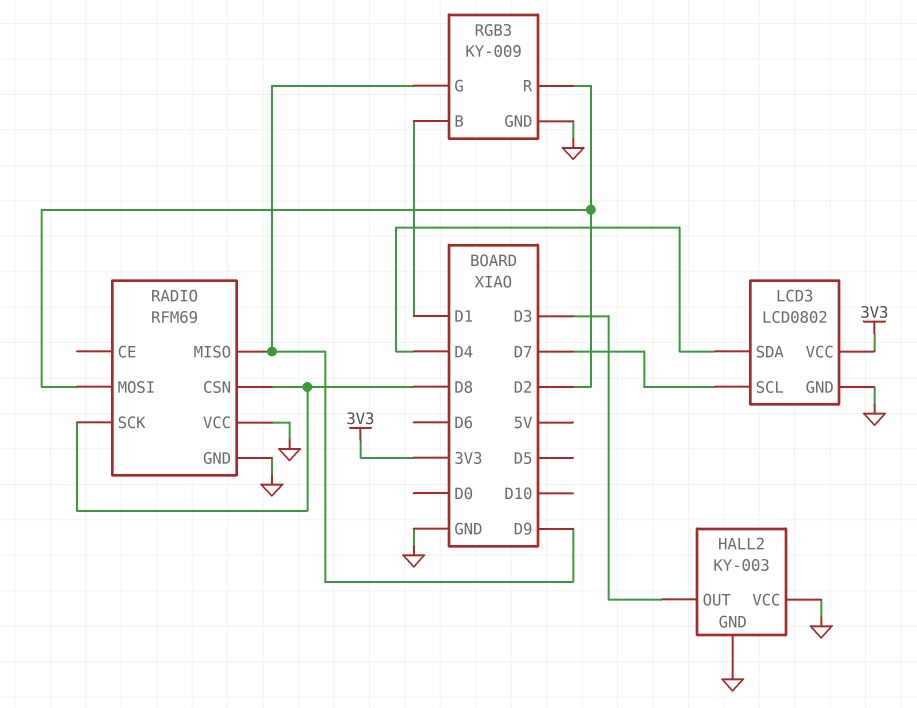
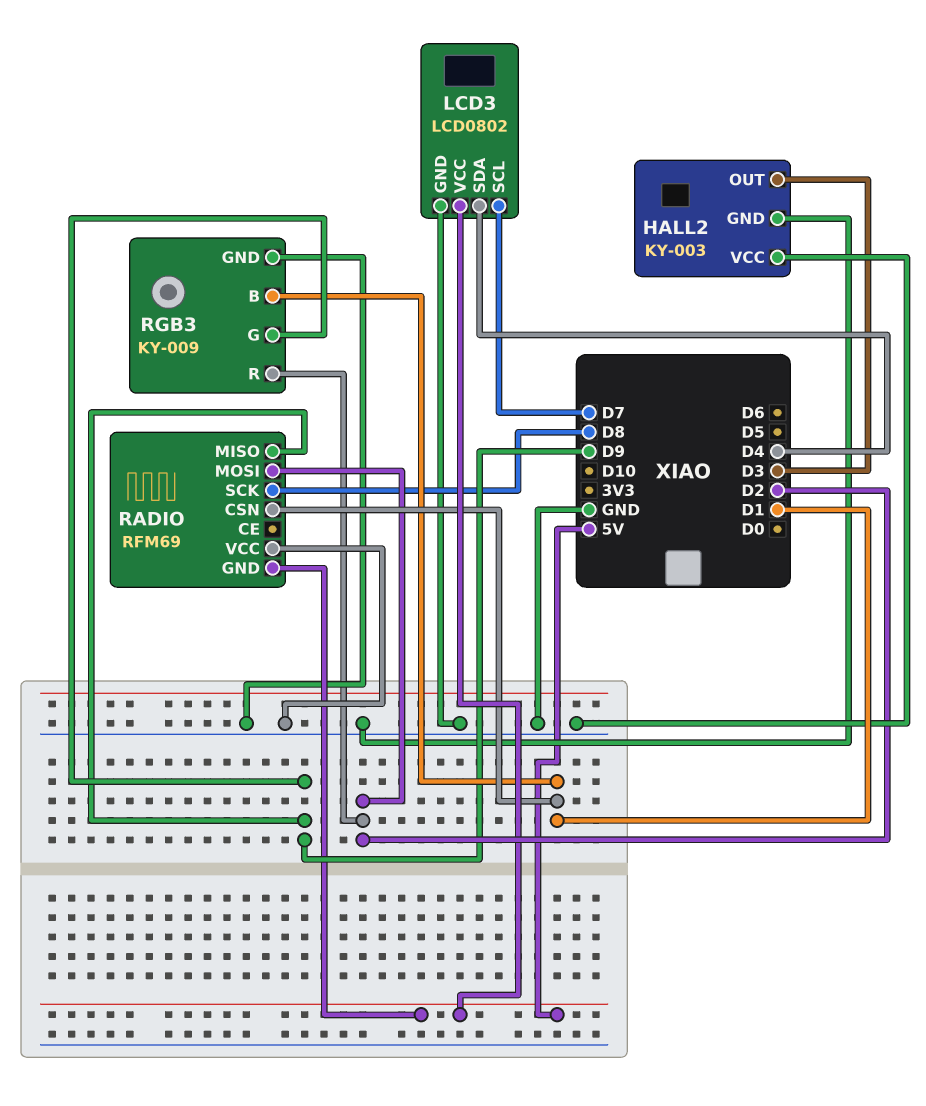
LCD3 pin VCC: 3V3 -> 5V
RADIO pin CSN: D8 -> D1
RADIO pin GND: GND -> 5V

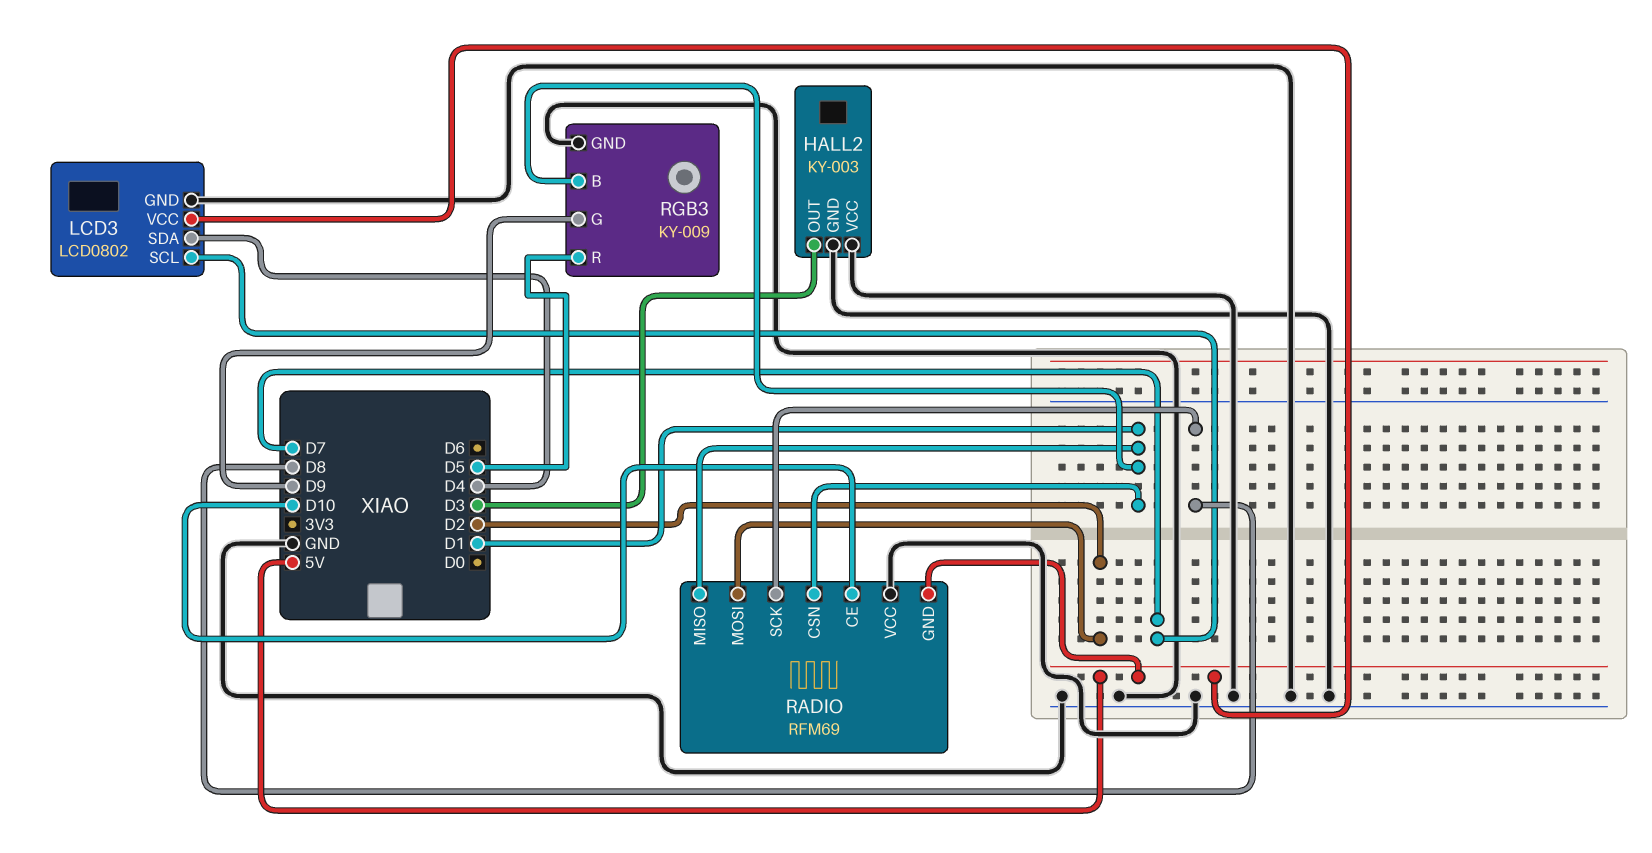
RADIO pin CE: none -> D10
RADIO pin MISO: D9 -> D1
RGB3 pin R: D2 -> D5

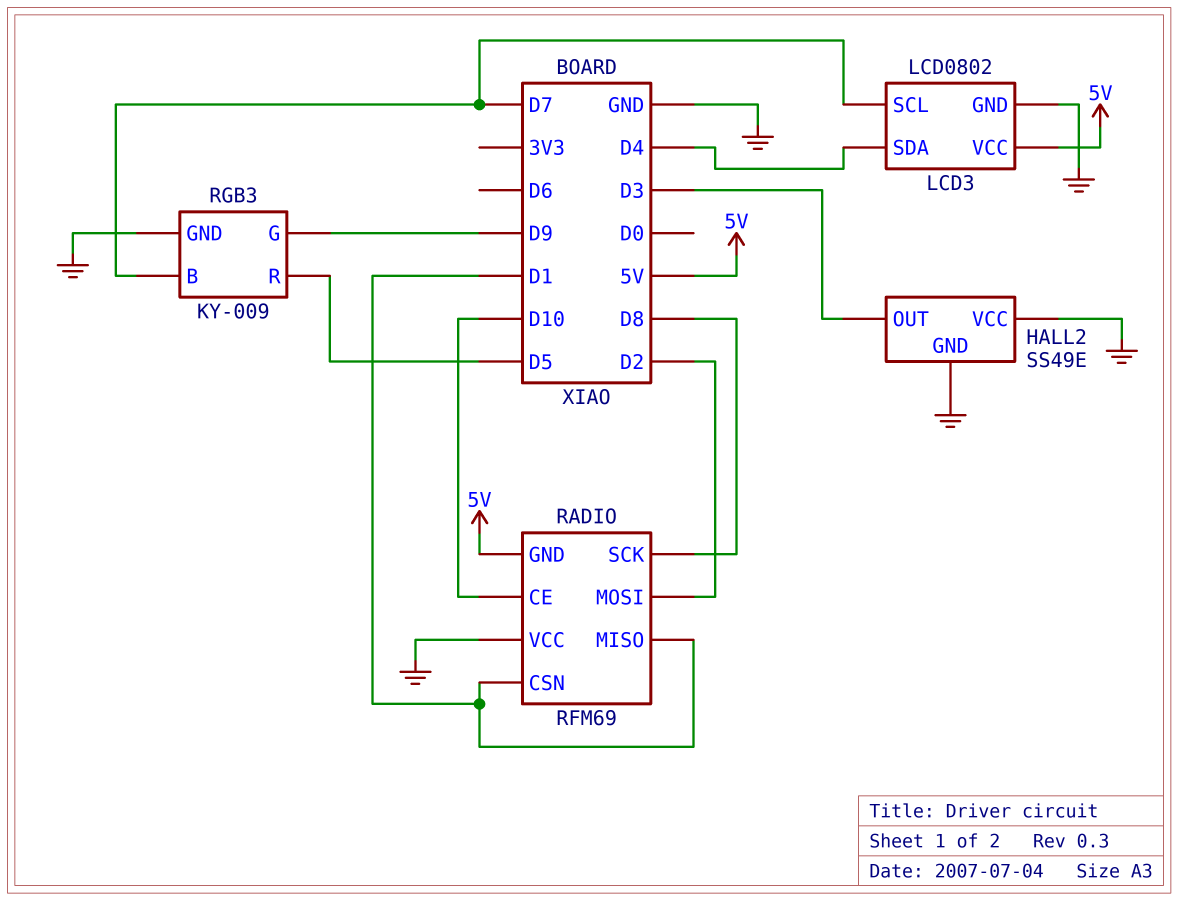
HALL2: KY-003 -> SS49E
RGB3 pin B: D1 -> D7

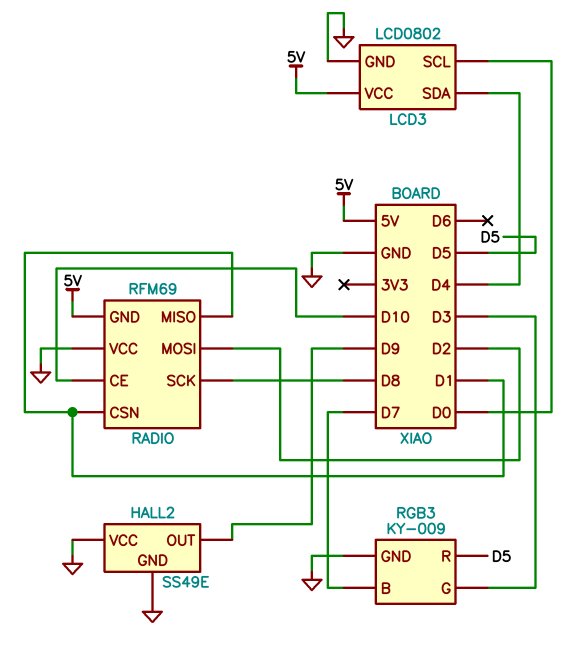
HALL2 pin OUT: D3 -> D9
LCD3 pin SCL: D7 -> D0
RGB3 pin G: D9 -> D3

